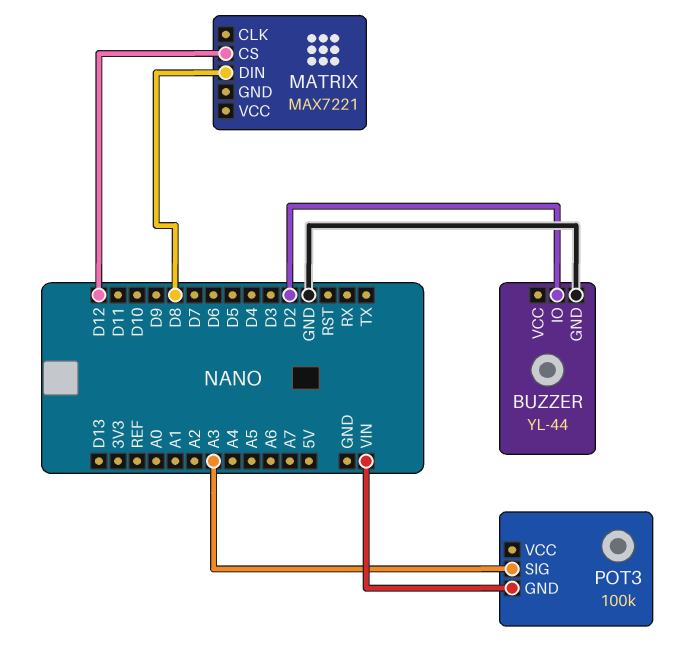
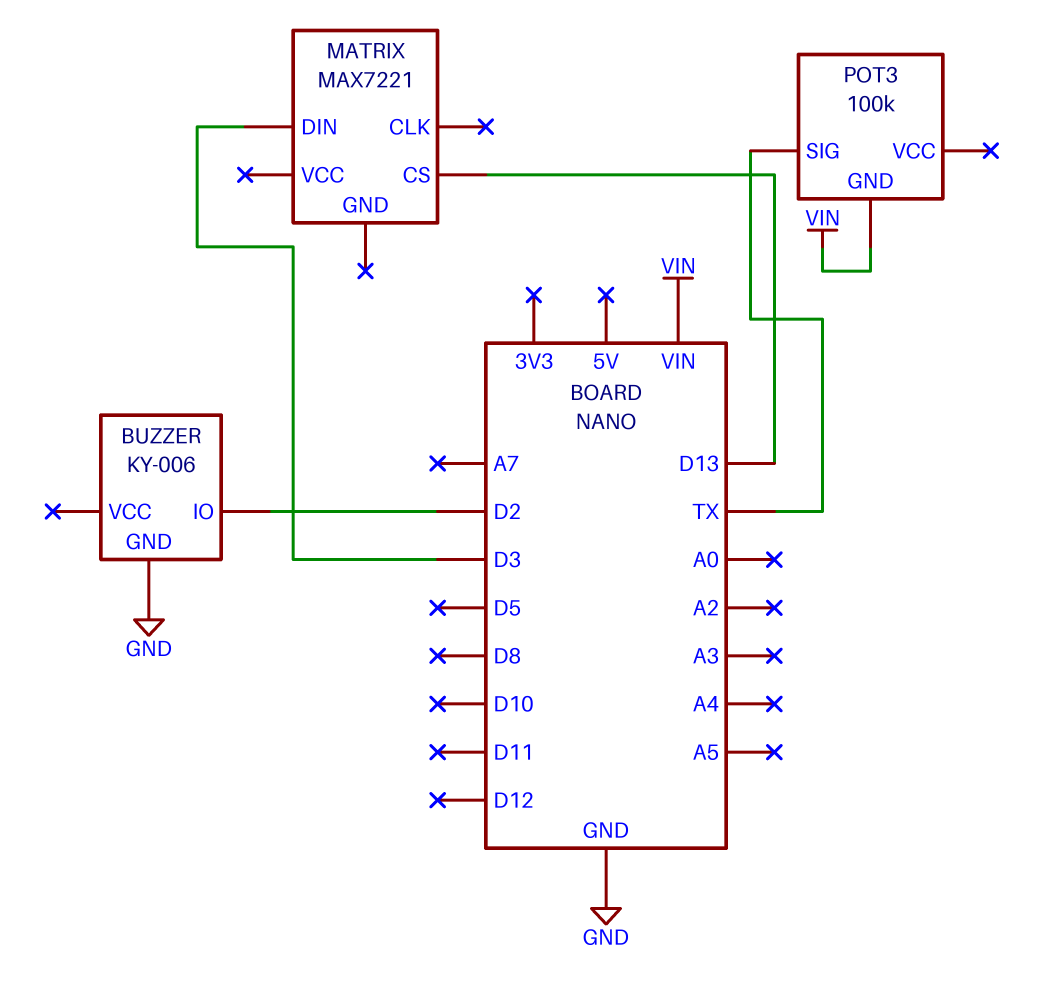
BUZZER: YL-44 -> KY-006
MATRIX pin CS: D12 -> D13
MATRIX pin DIN: D8 -> D3
POT3 pin SIG: A3 -> TX

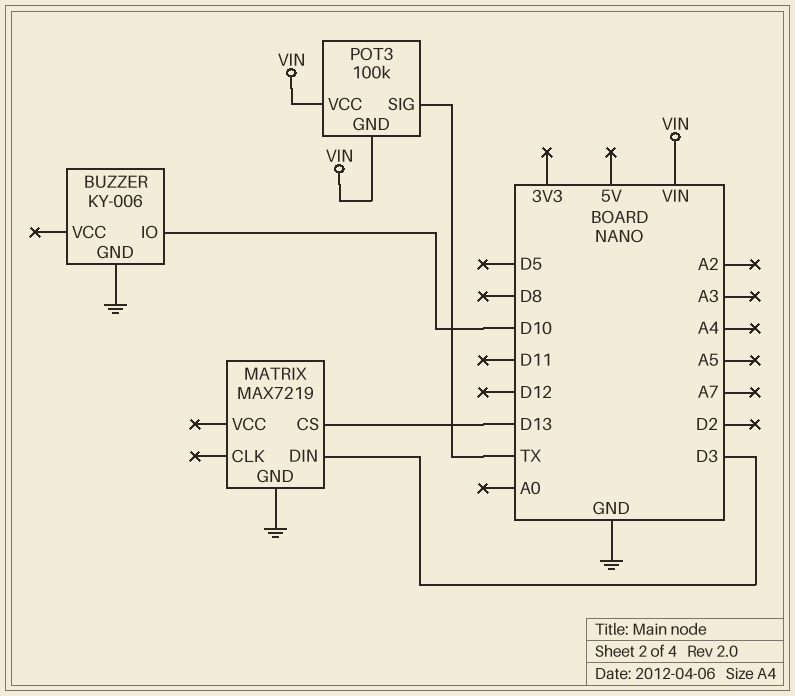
BUZZER pin IO: D2 -> D10
MATRIX: MAX7221 -> MAX7219
MATRIX pin GND: none -> GND
POT3 pin VCC: none -> VIN

